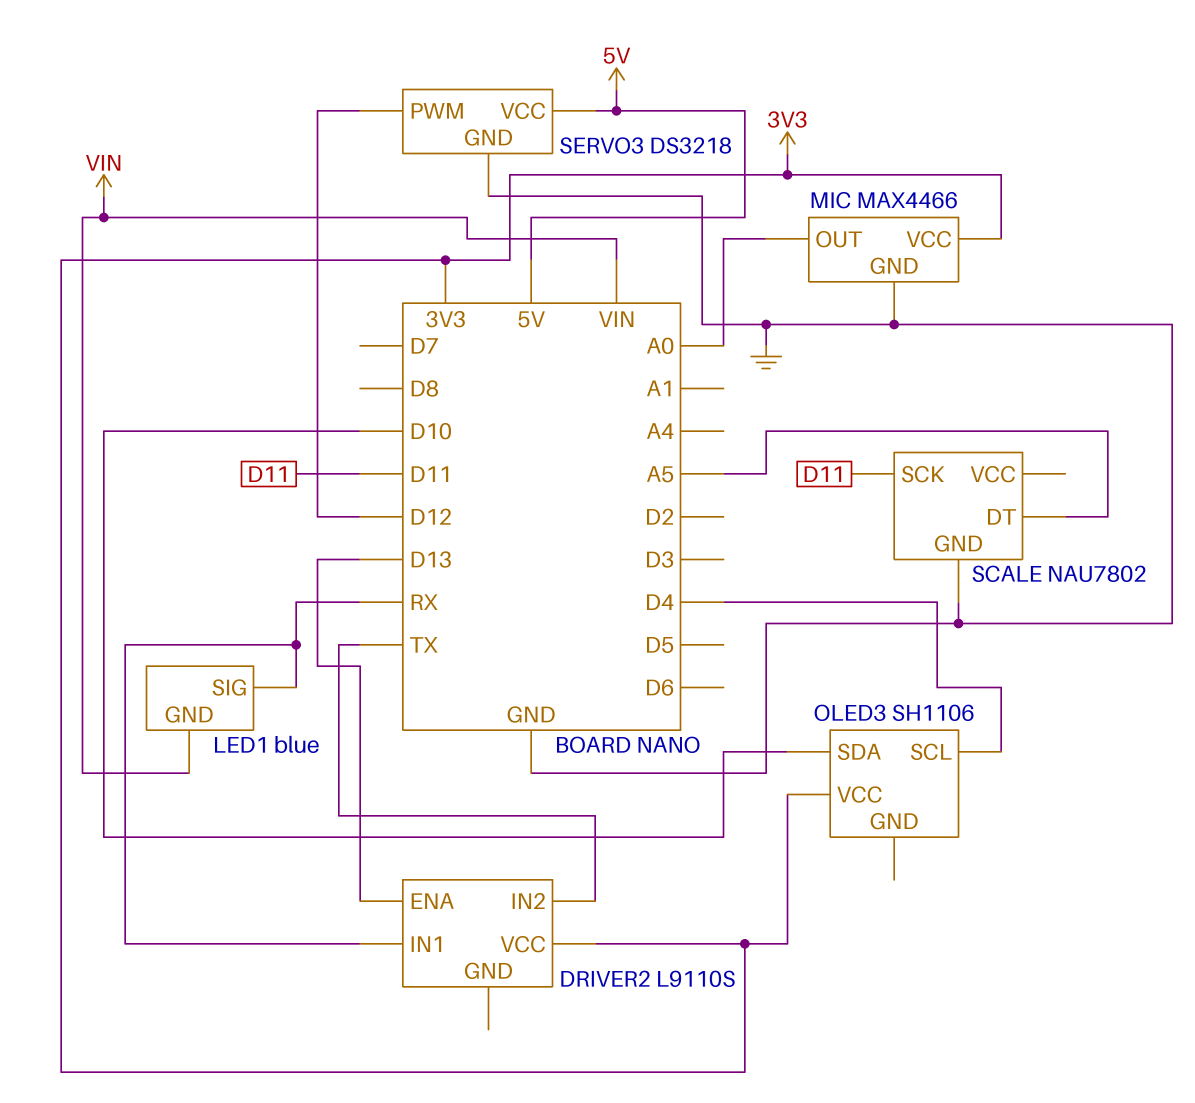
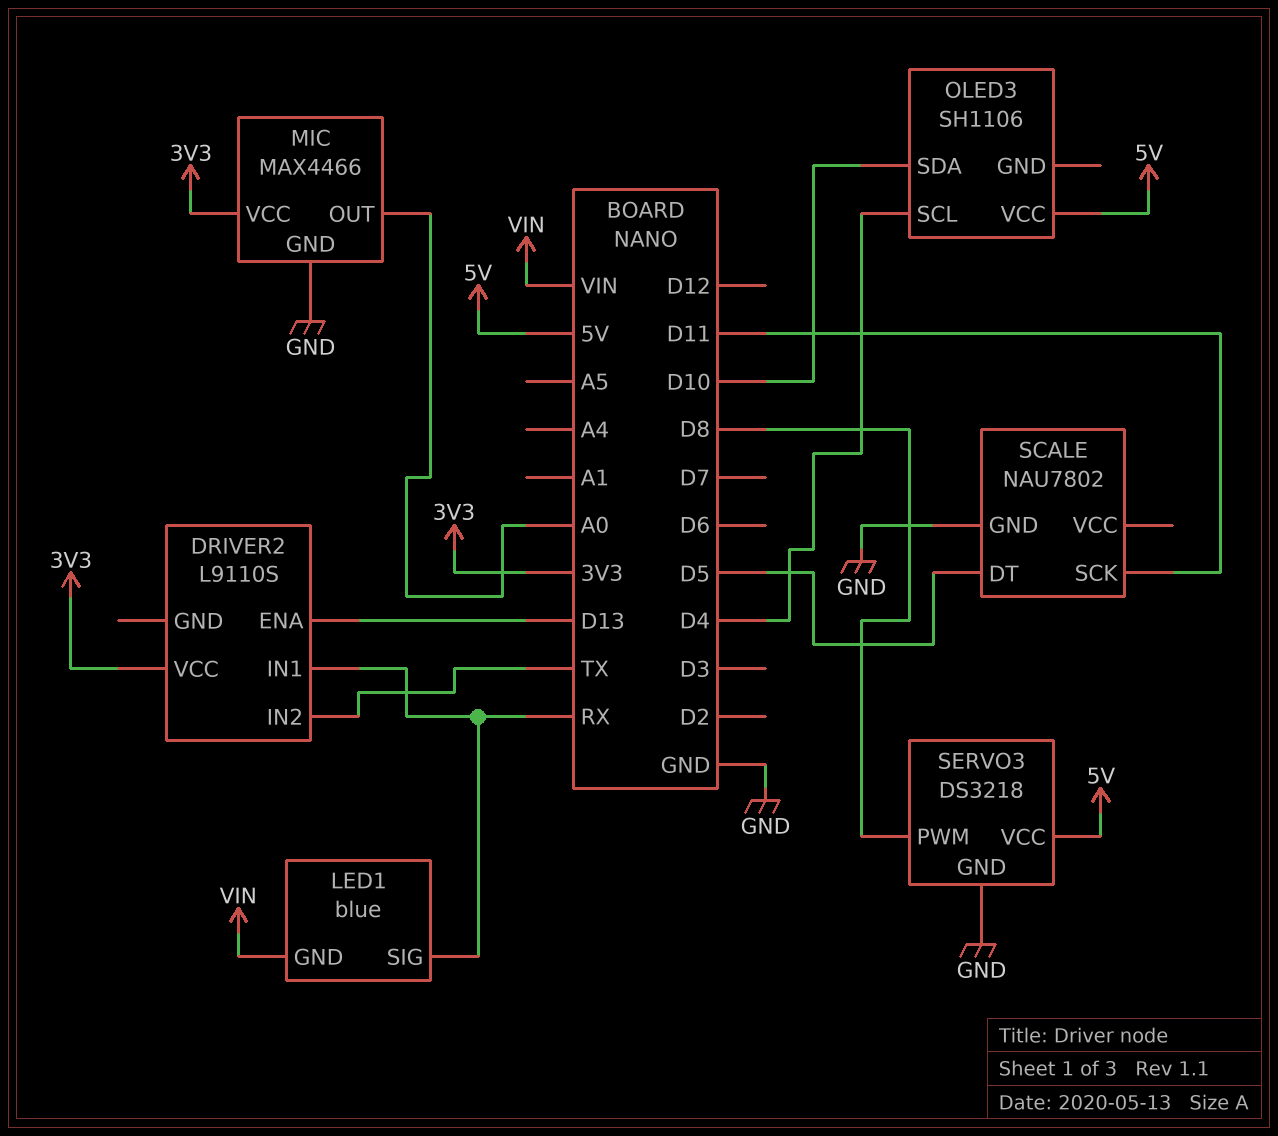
OLED3 pin VCC: 3V3 -> 5V
SCALE pin DT: A5 -> D5
SERVO3 pin PWM: D12 -> D8

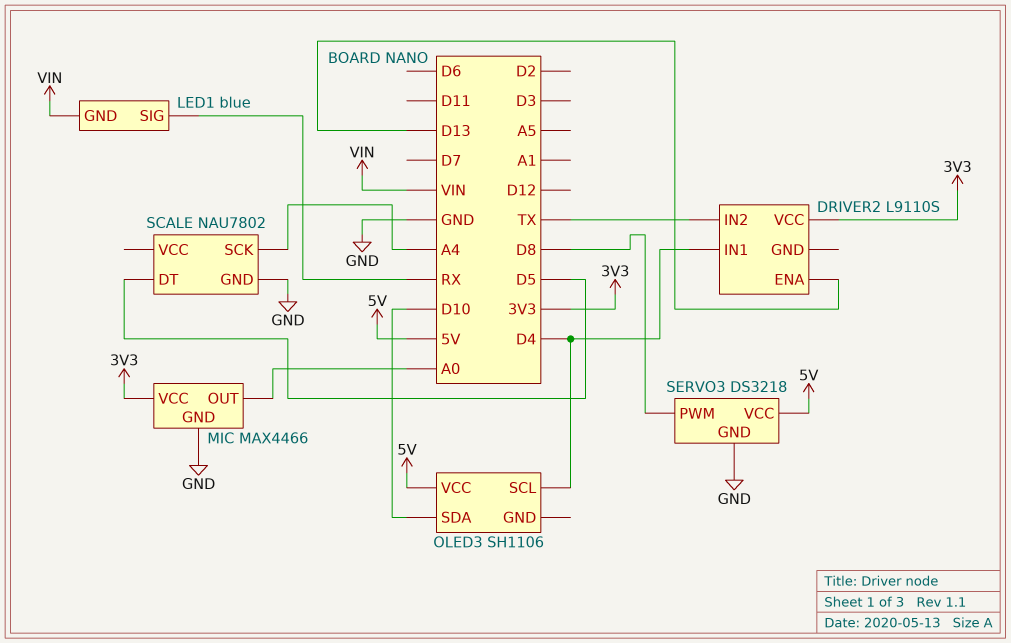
DRIVER2 pin IN1: RX -> D4
SCALE pin SCK: D11 -> A4

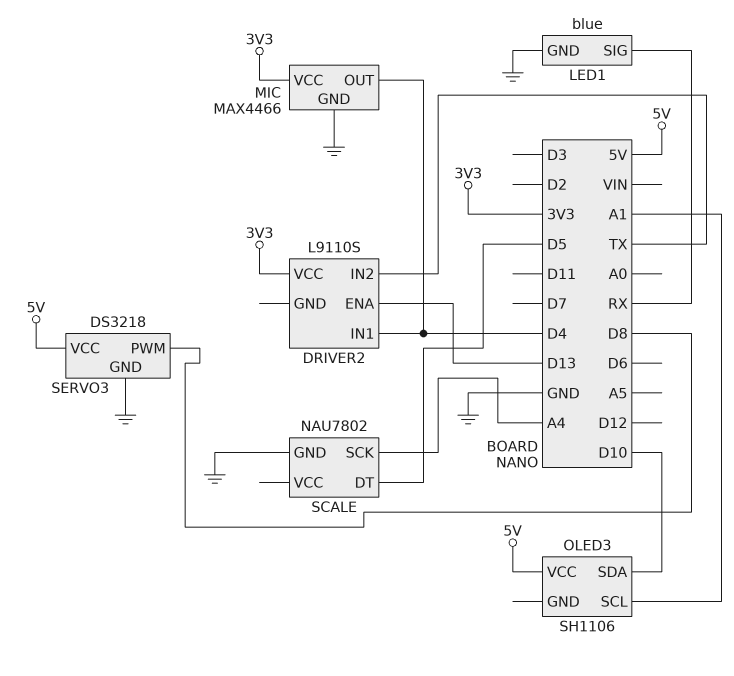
LED1 pin GND: VIN -> GND
MIC pin OUT: A0 -> D4
OLED3 pin SCL: D4 -> A1

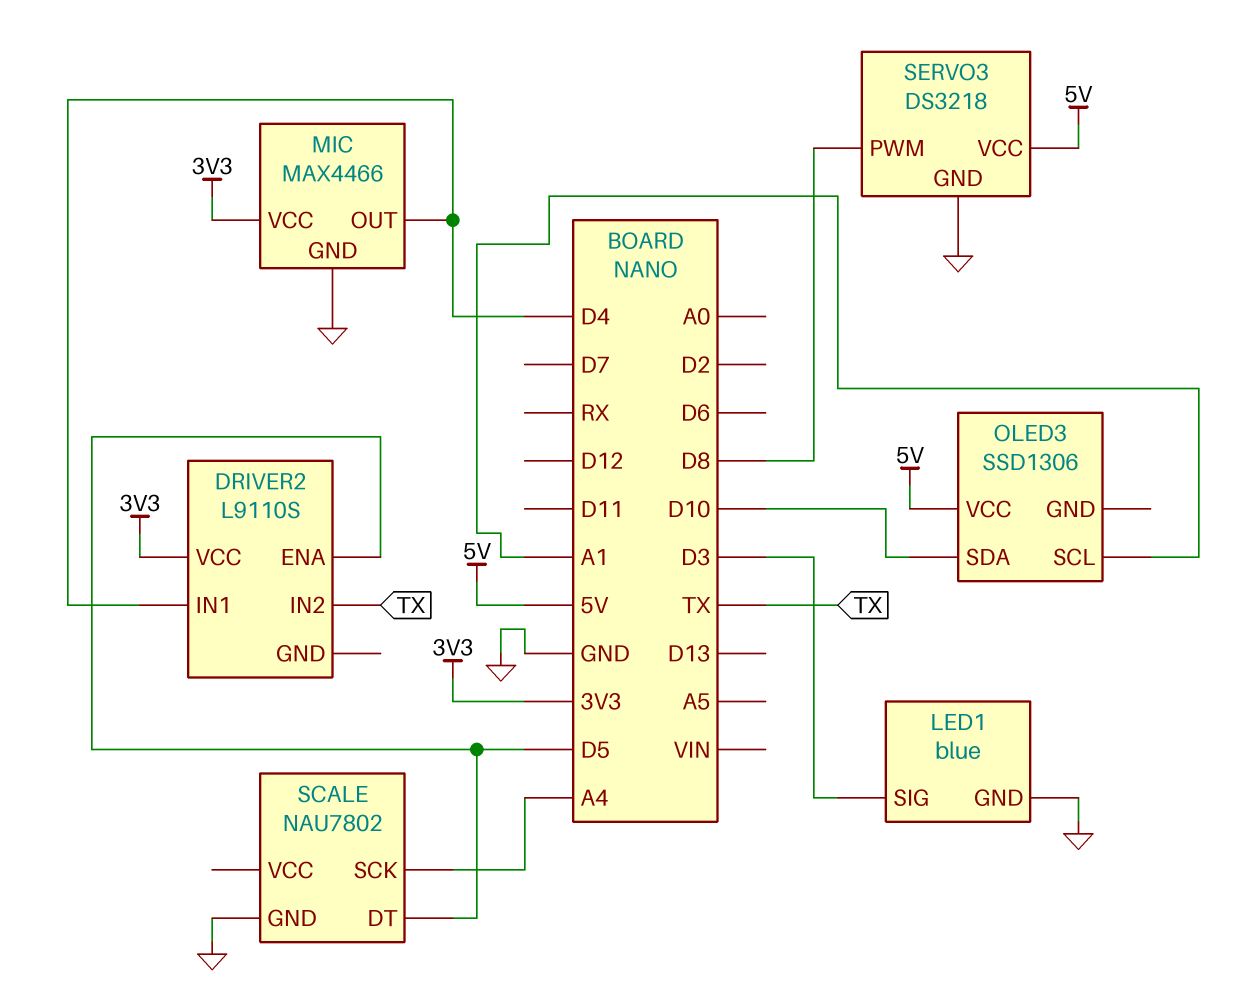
DRIVER2 pin ENA: D13 -> D5
LED1 pin SIG: RX -> D3
OLED3: SH1106 -> SSD1306

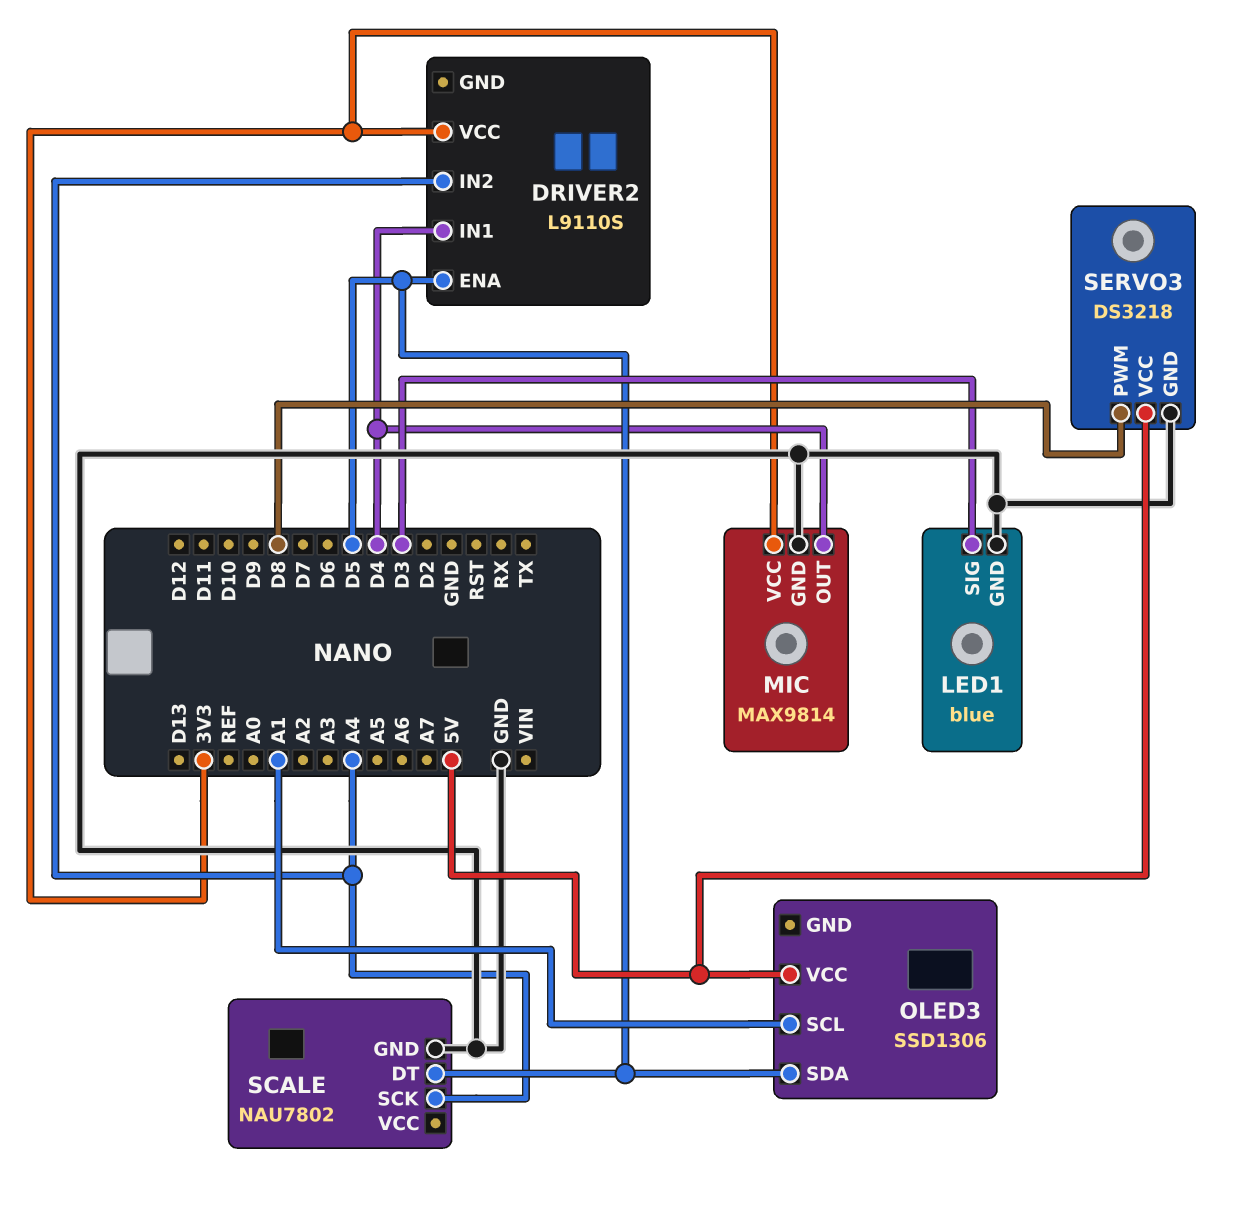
DRIVER2 pin IN2: TX -> A4
MIC: MAX4466 -> MAX9814
OLED3 pin SDA: D10 -> D5

